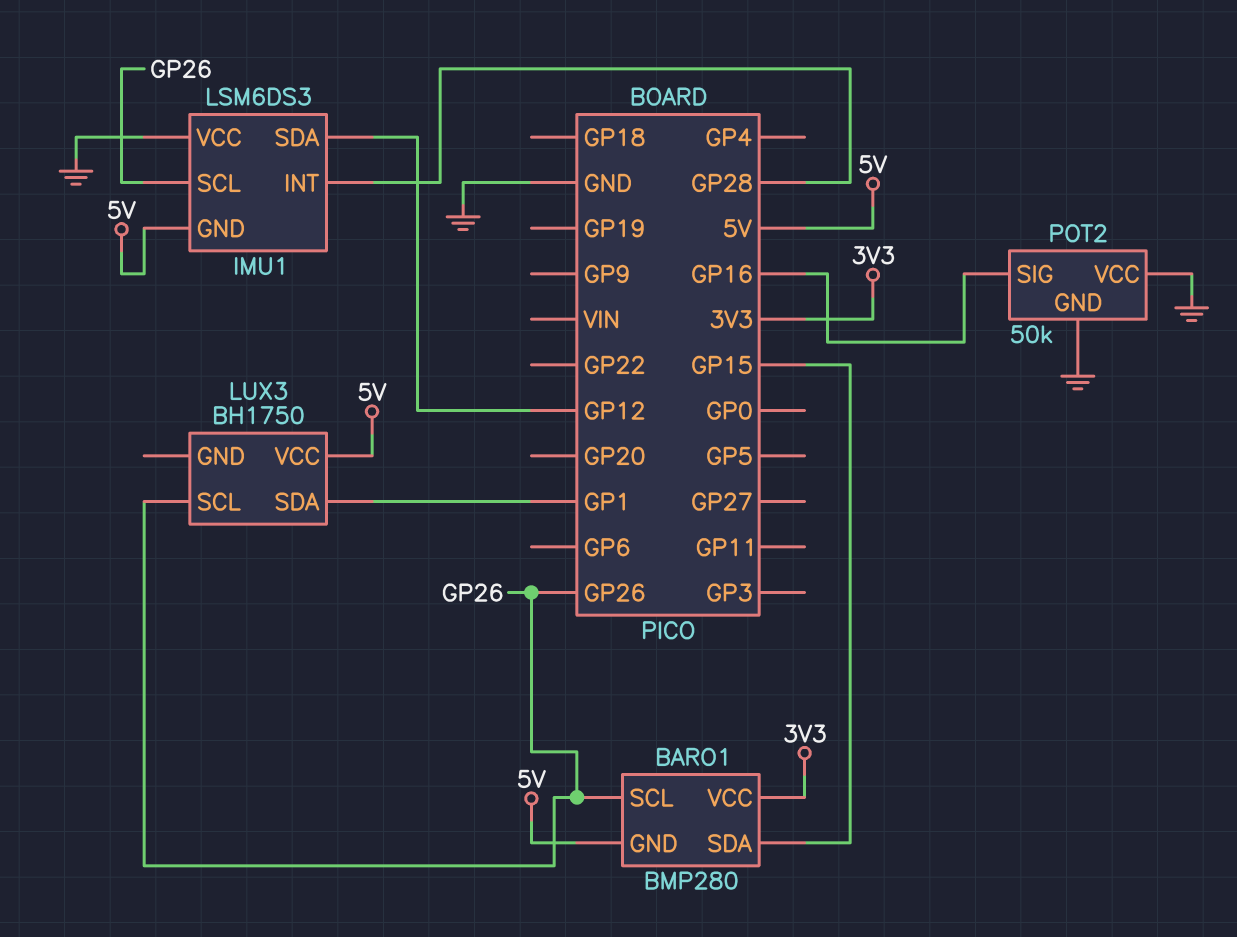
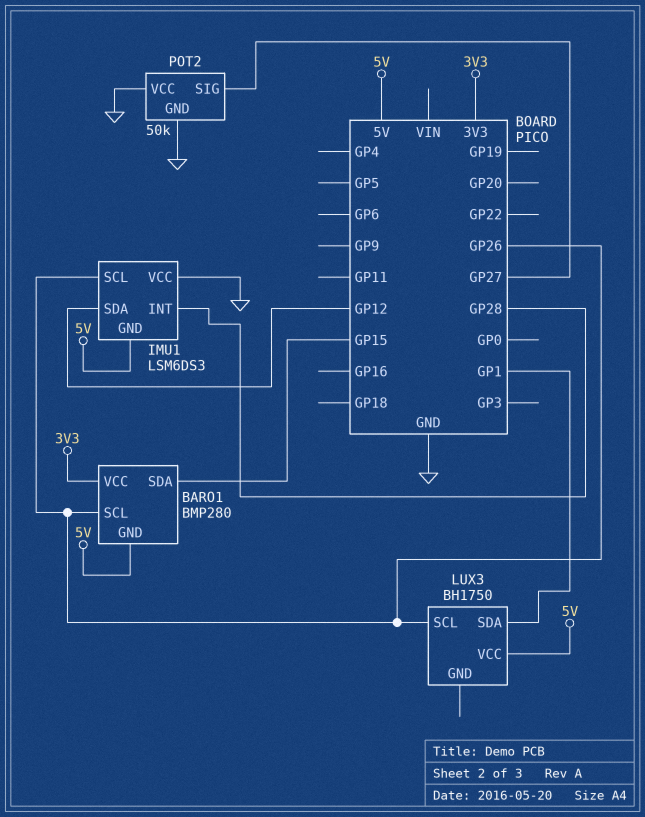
POT2 pin SIG: GP16 -> GP27

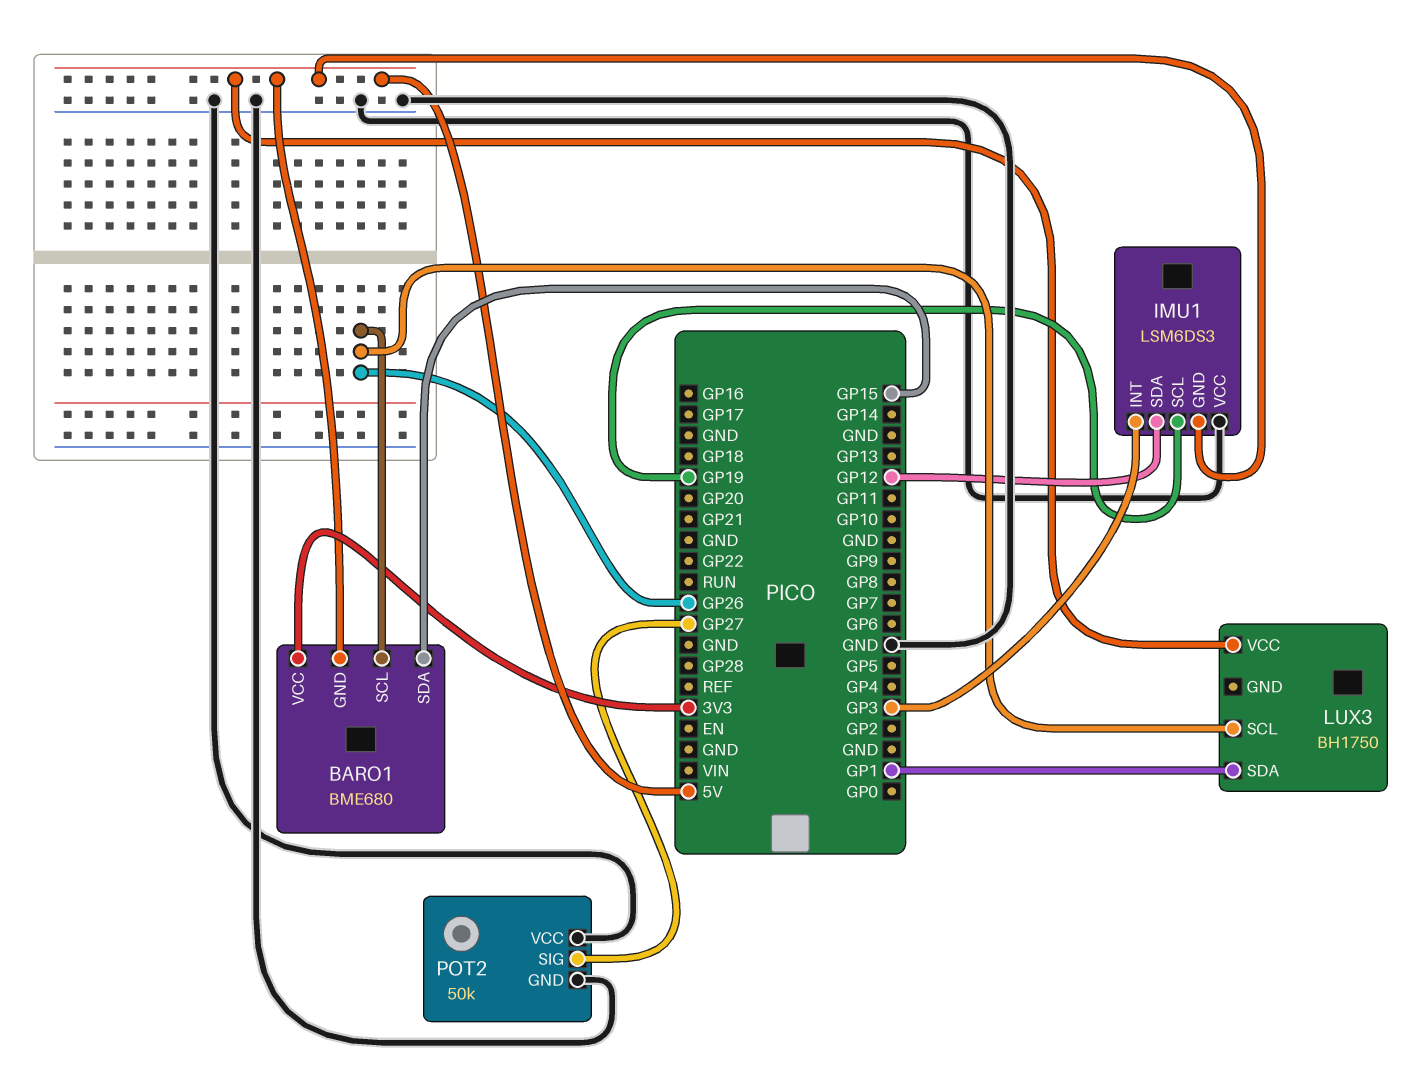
BARO1: BMP280 -> BME680
IMU1 pin INT: GP28 -> GP3
IMU1 pin SCL: GP26 -> GP19

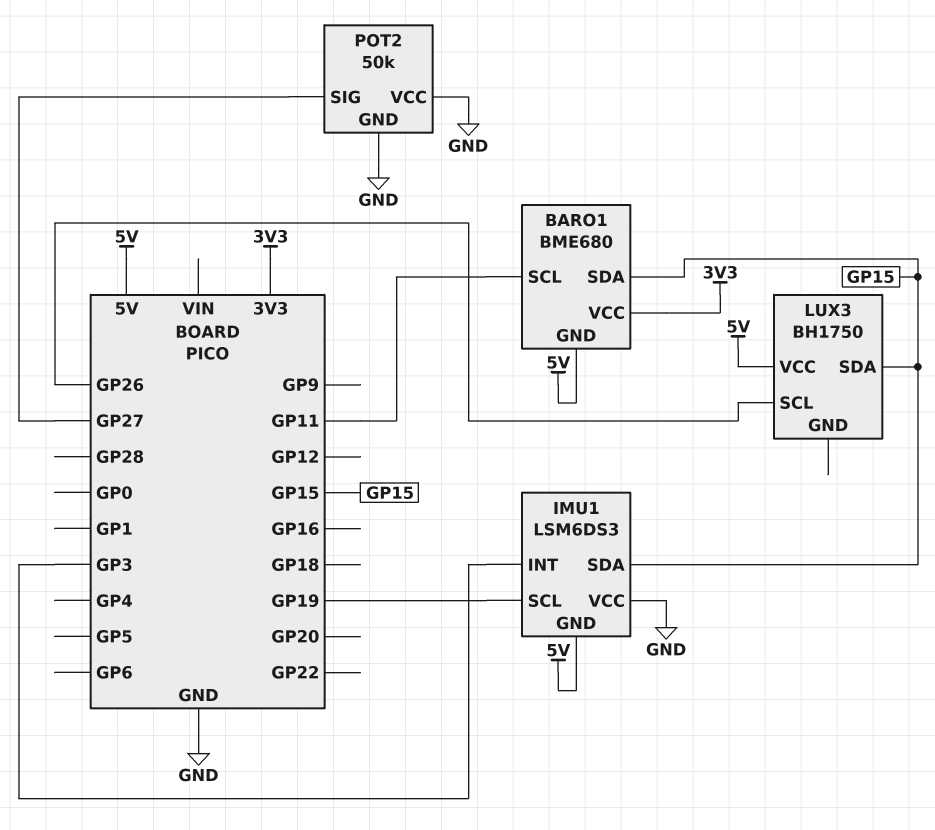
BARO1 pin SCL: GP26 -> GP11
IMU1 pin SDA: GP12 -> GP15
LUX3 pin SDA: GP1 -> GP15

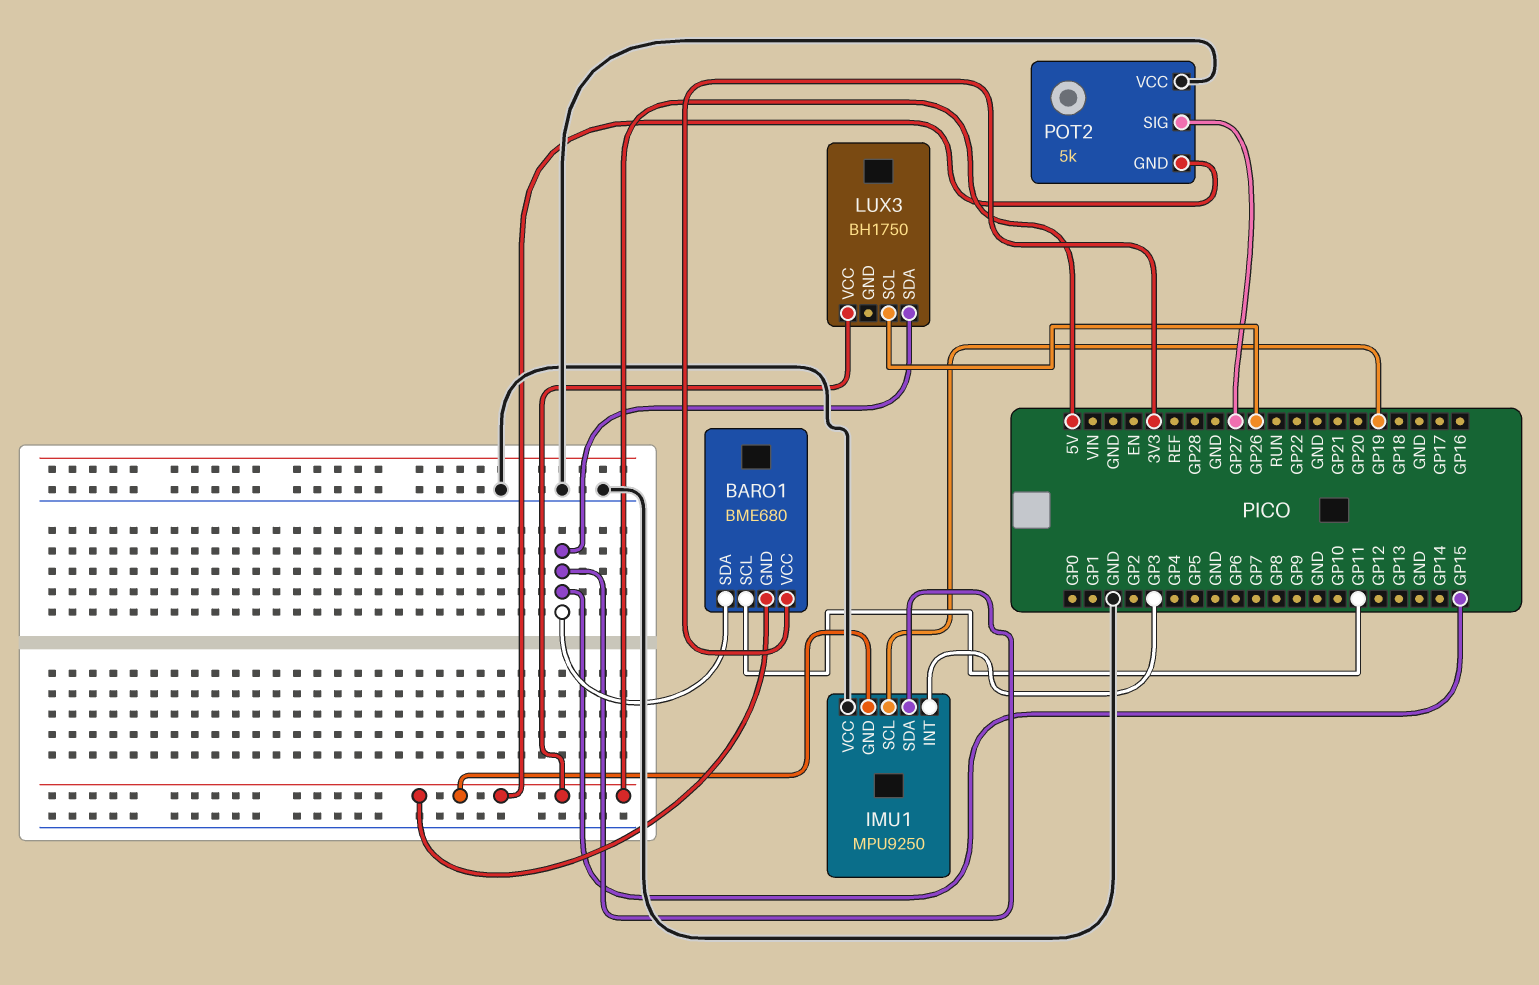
IMU1: LSM6DS3 -> MPU9250
POT2: 50k -> 5k
POT2 pin GND: GND -> 5V

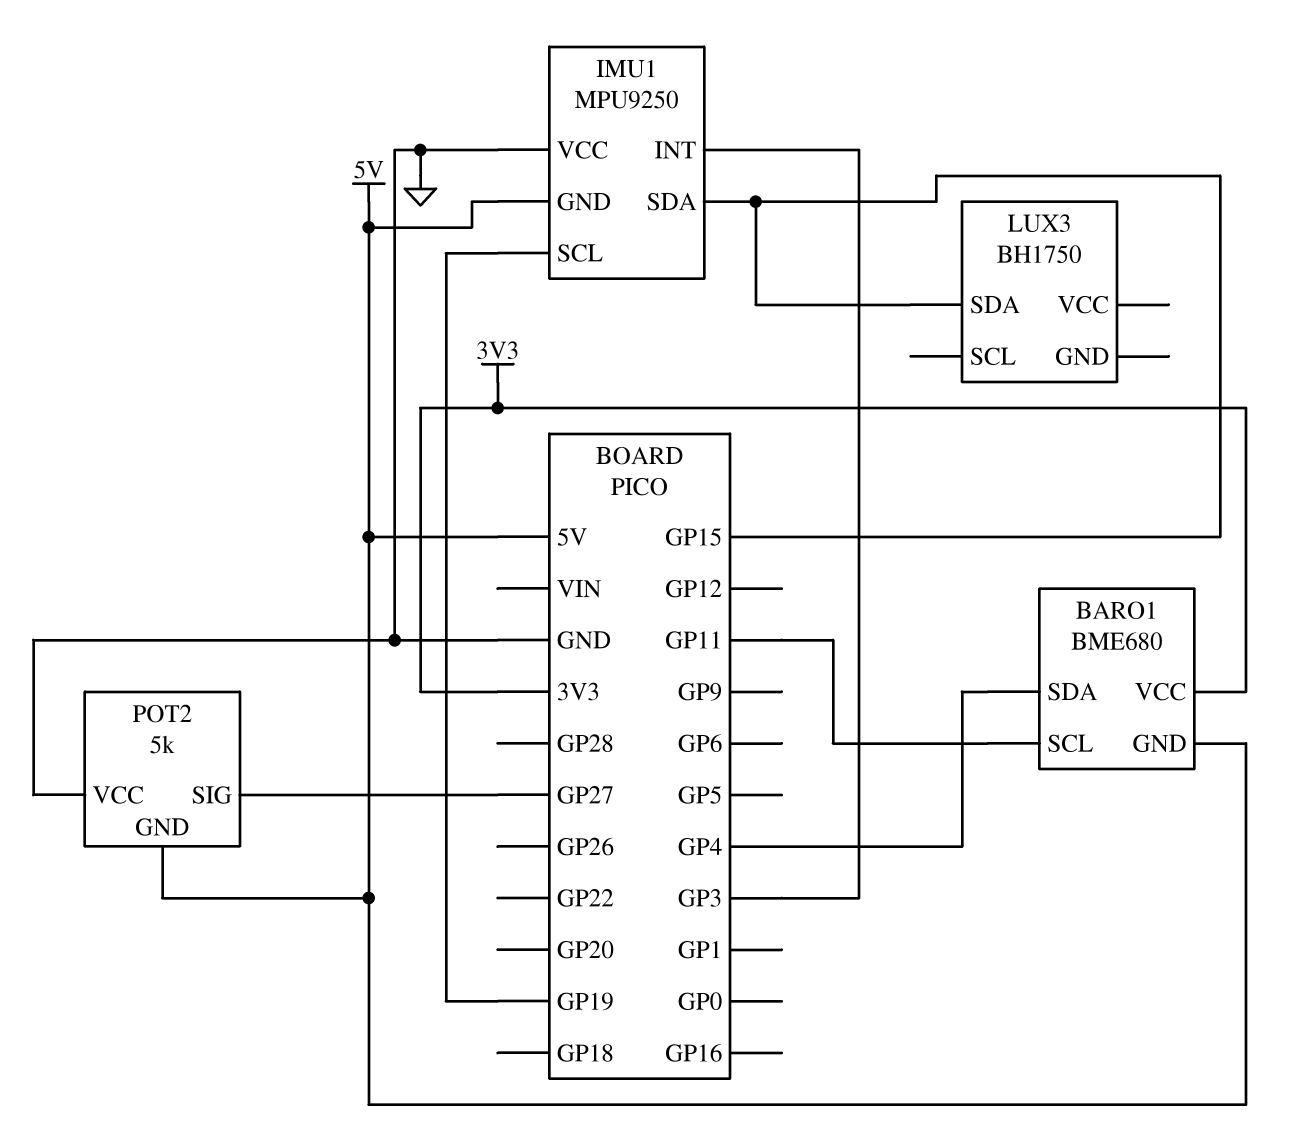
BARO1 pin SDA: GP15 -> GP4
LUX3 pin SCL: GP26 -> none
LUX3 pin VCC: 5V -> none

